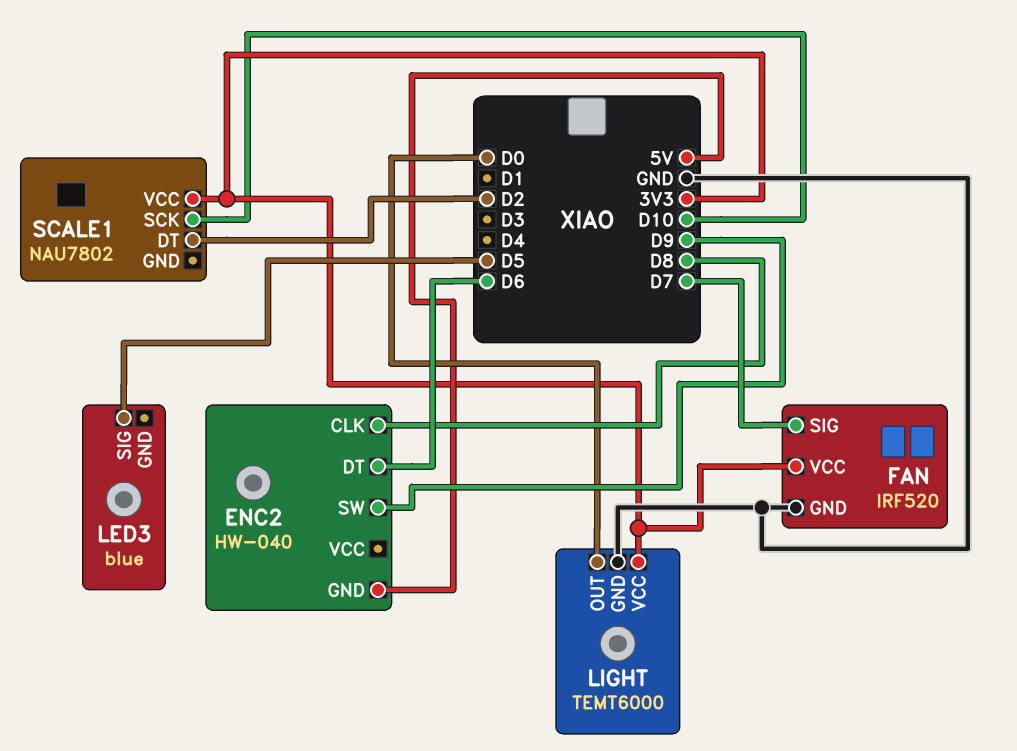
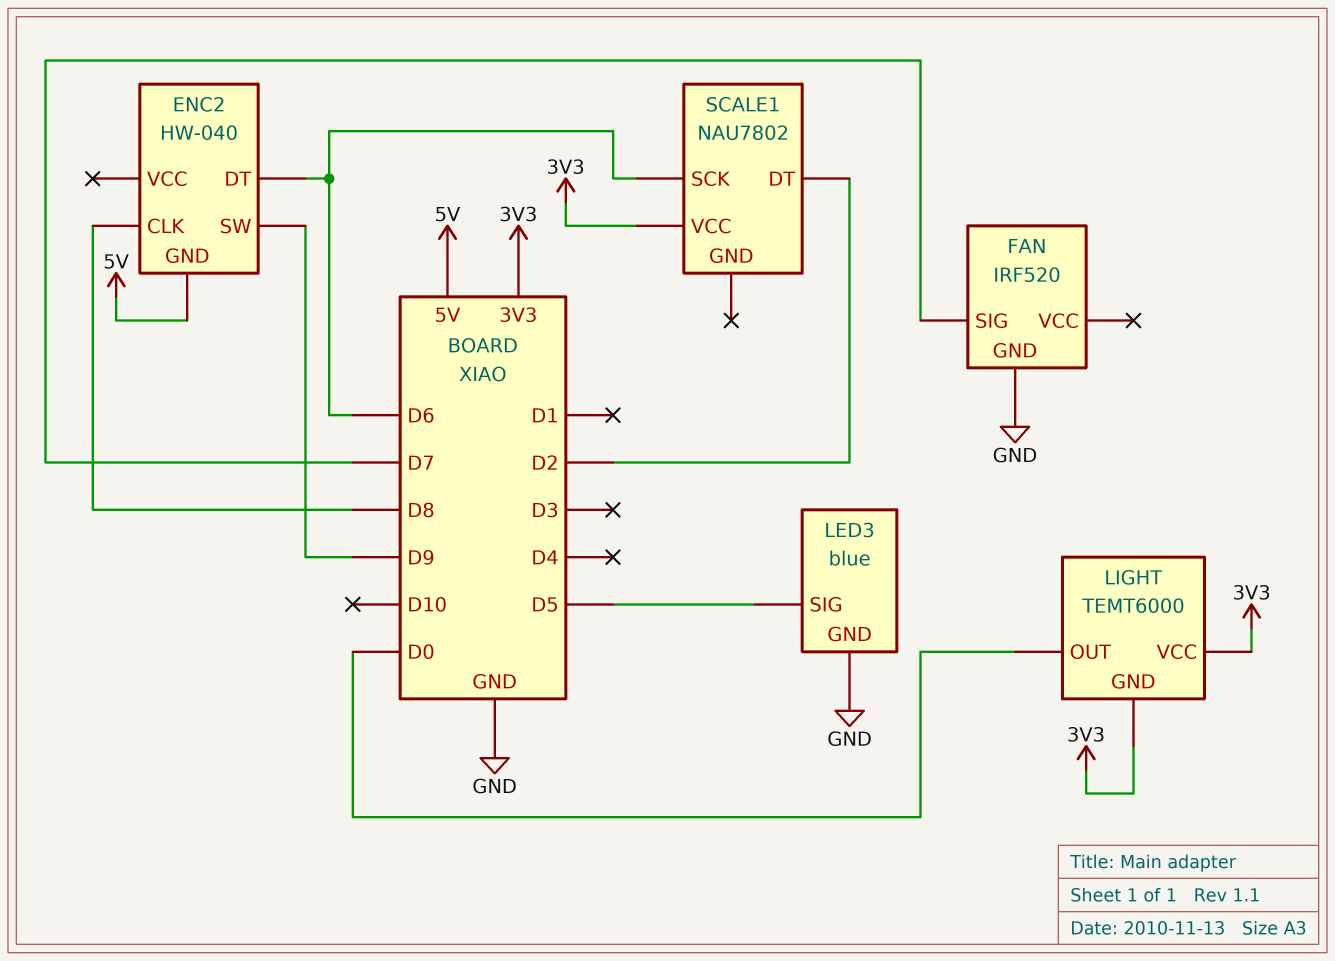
FAN pin VCC: 3V3 -> none
LED3 pin GND: none -> GND
LIGHT pin GND: GND -> 3V3
SCALE1 pin SCK: D10 -> D6

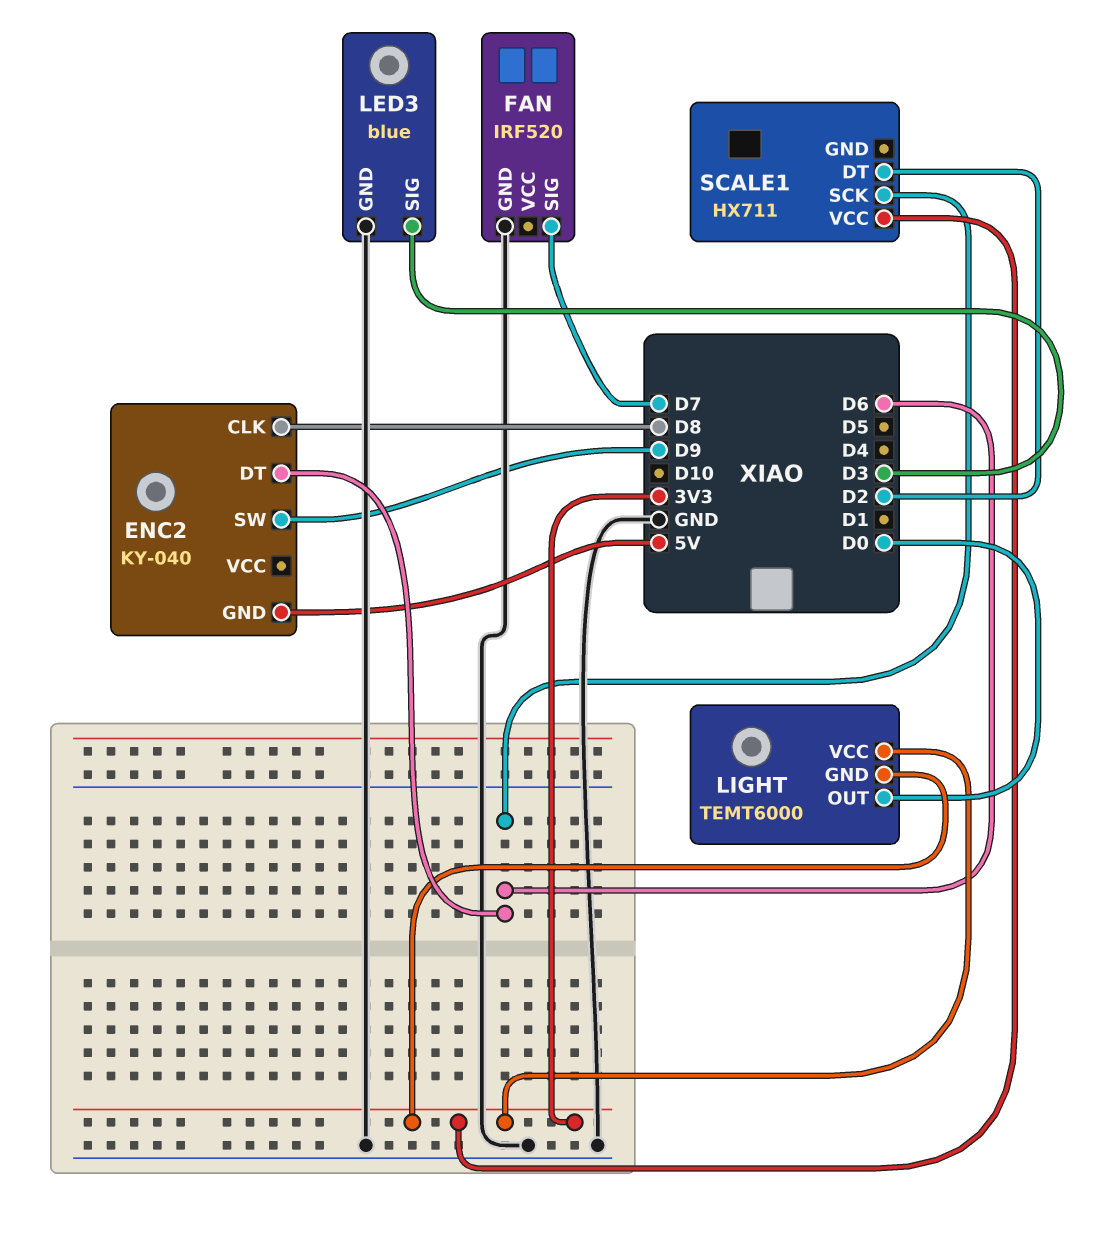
ENC2: HW-040 -> KY-040
LED3 pin SIG: D5 -> D3
SCALE1: NAU7802 -> HX711

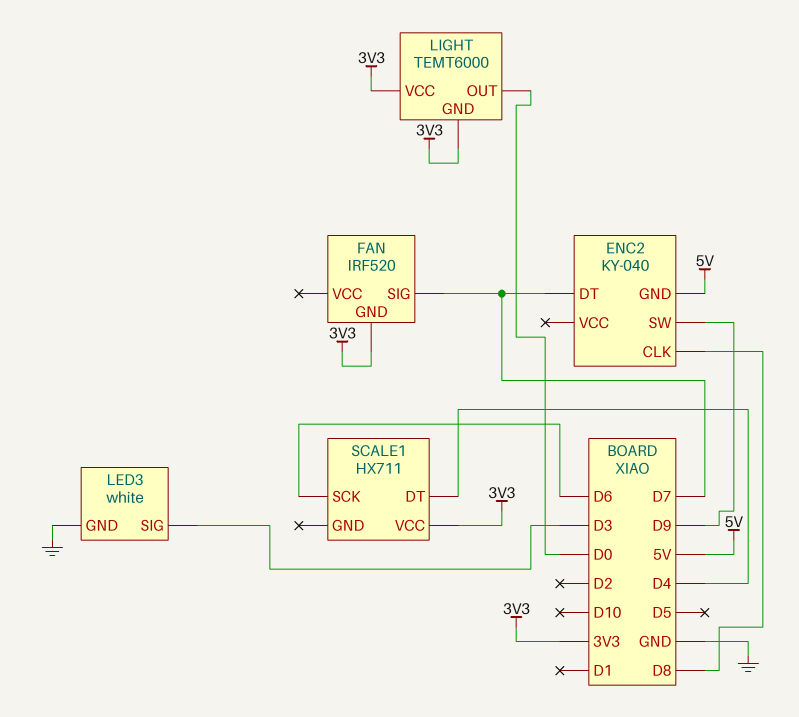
ENC2 pin DT: D6 -> D7
FAN pin GND: GND -> 3V3
LED3: blue -> white
SCALE1 pin DT: D2 -> D4

